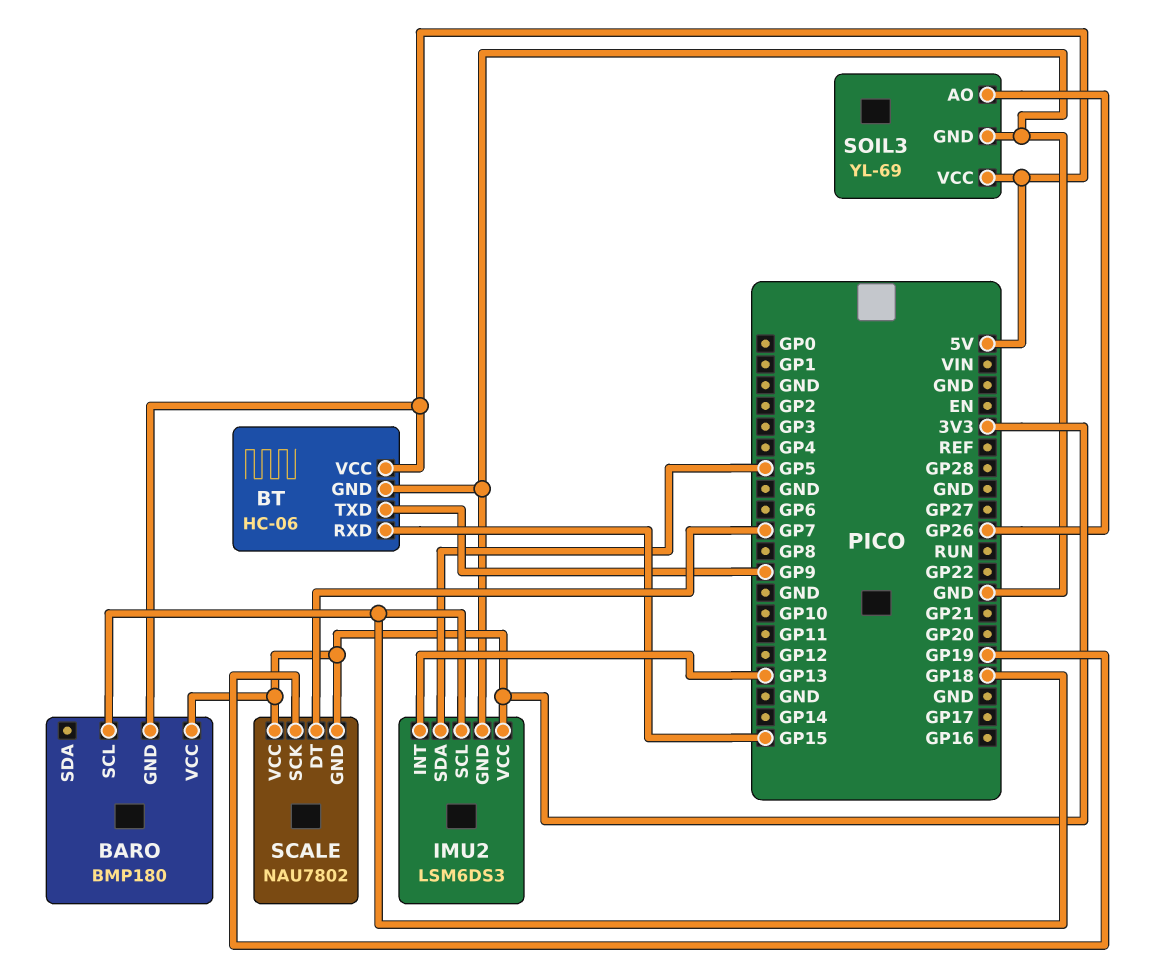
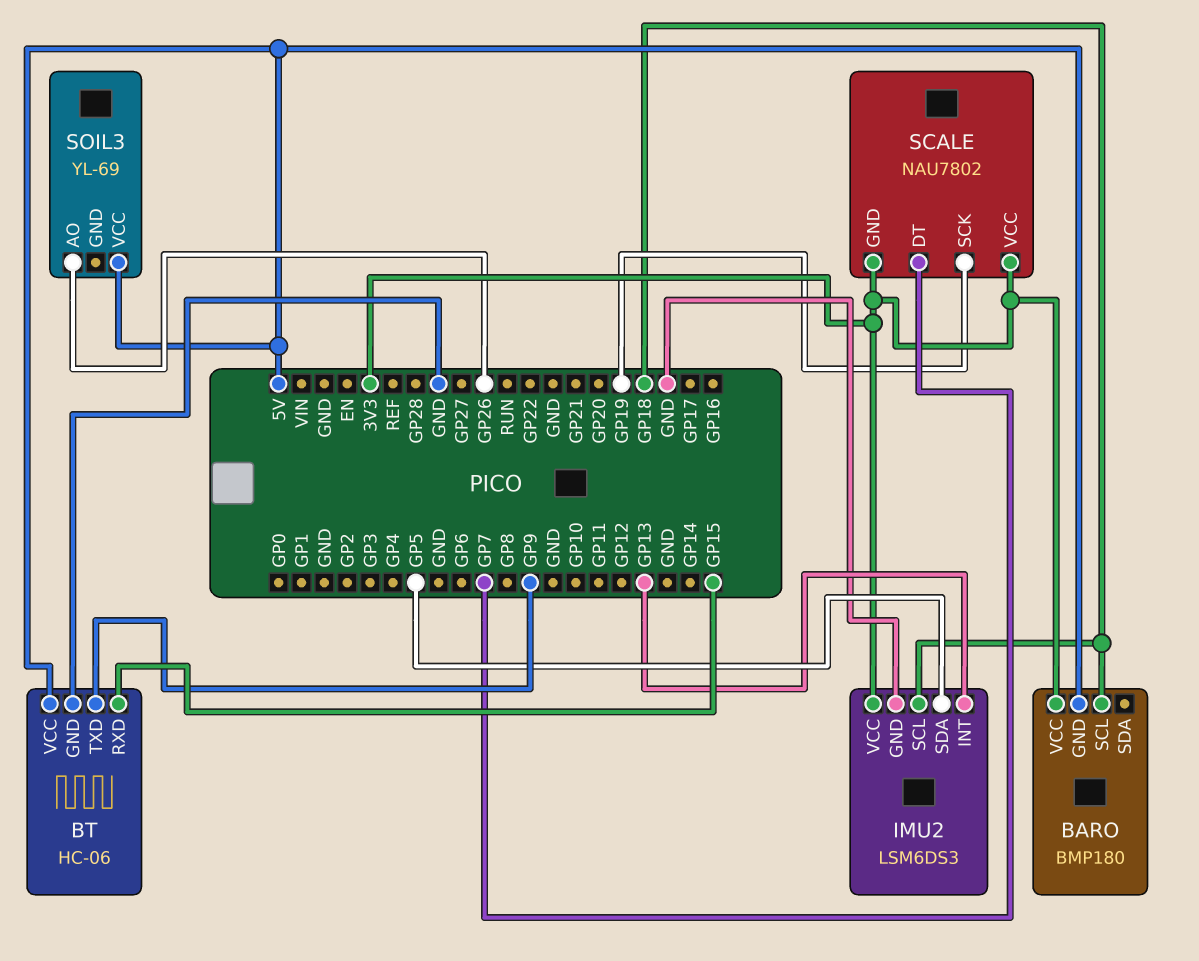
SOIL3 pin GND: GND -> none

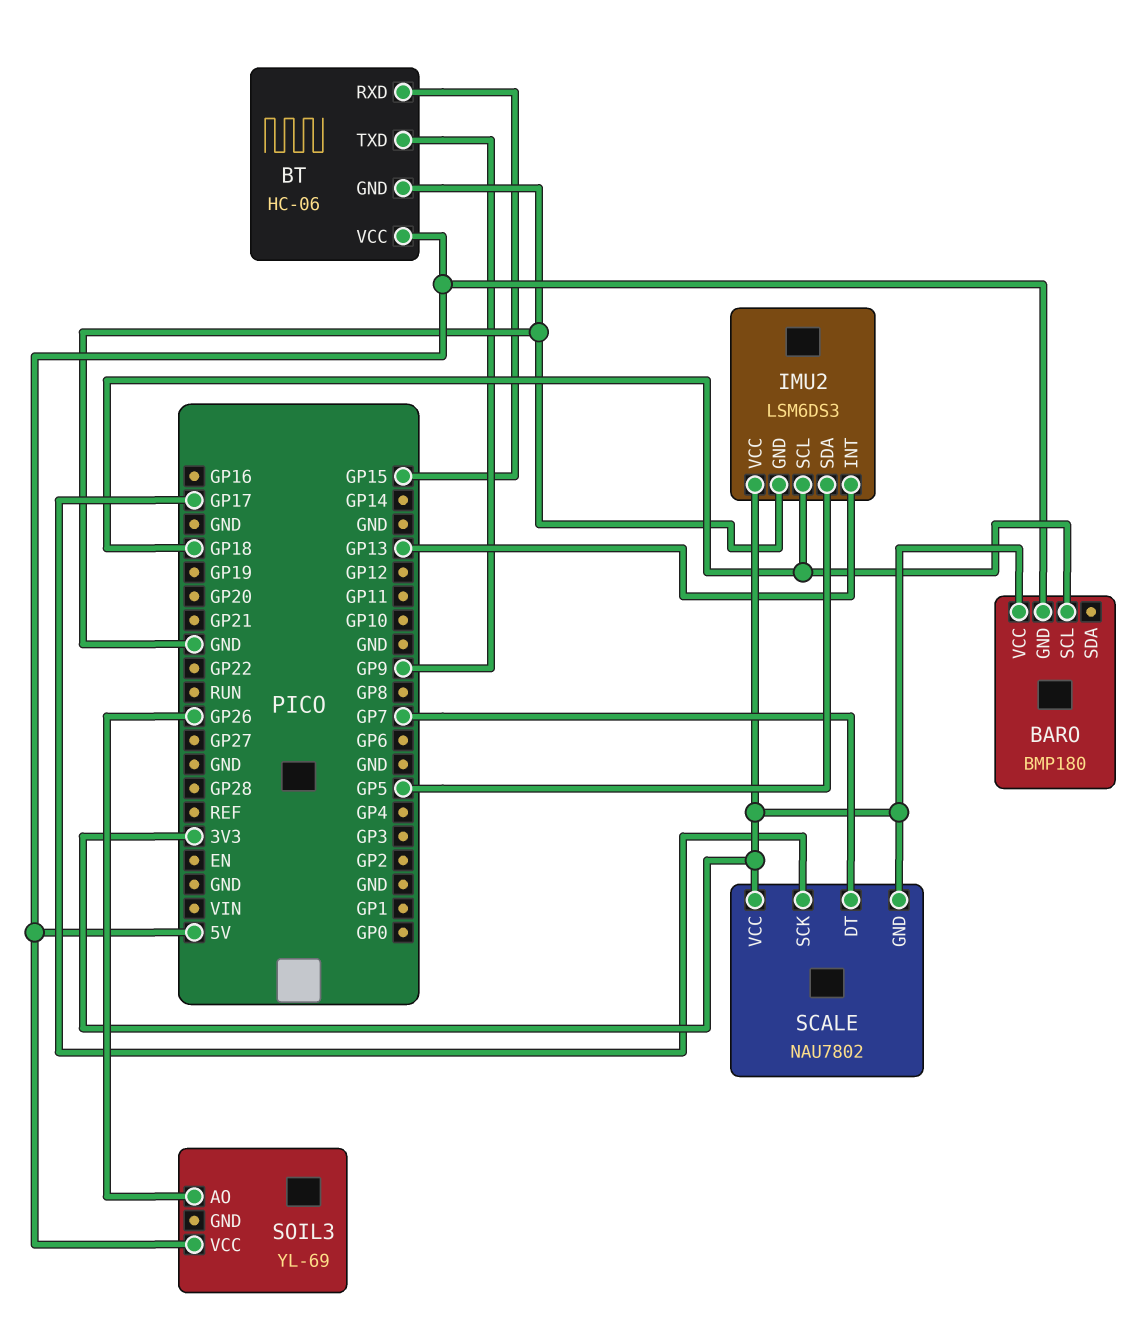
SCALE pin SCK: GP19 -> GP17

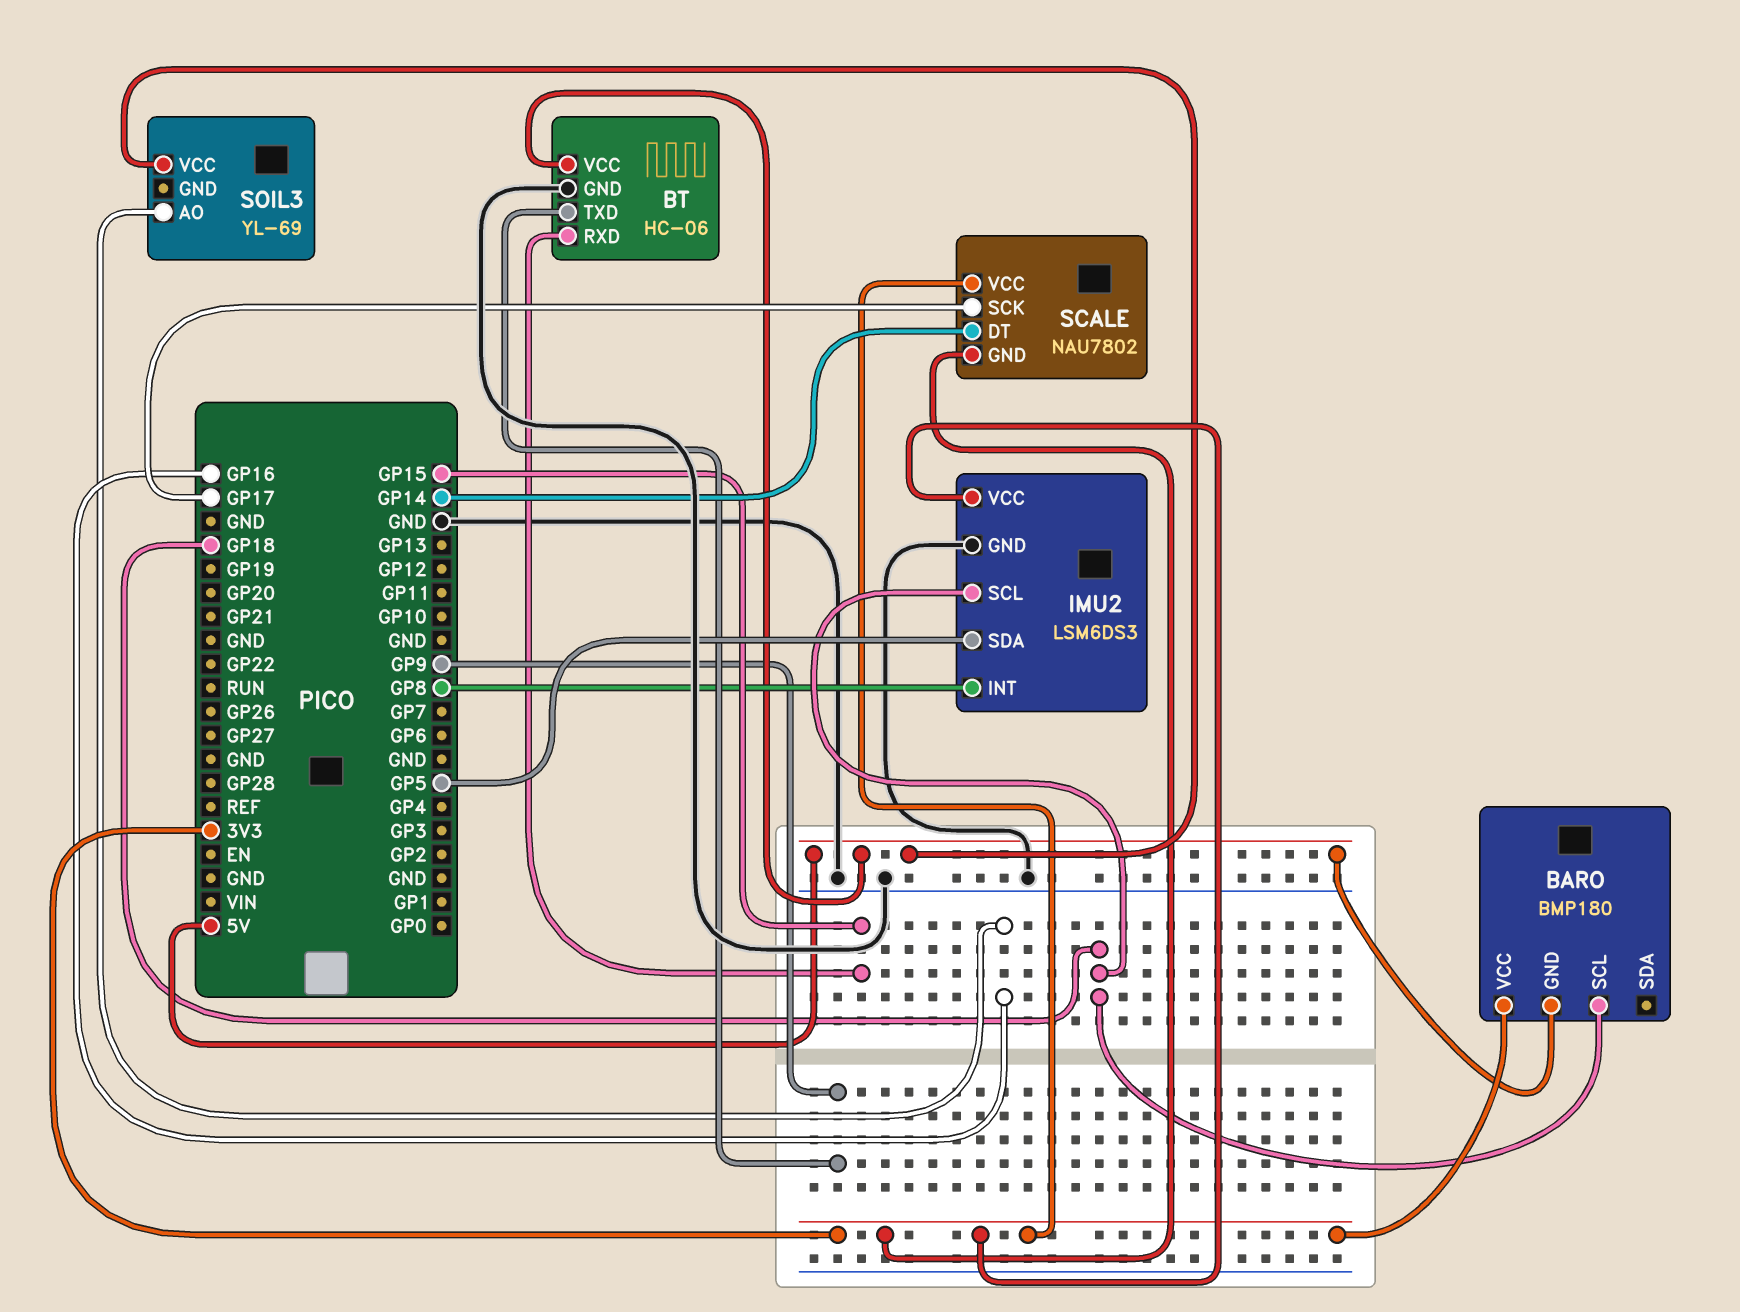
IMU2 pin INT: GP13 -> GP8
SCALE pin DT: GP7 -> GP14
SOIL3 pin AO: GP26 -> GP16

